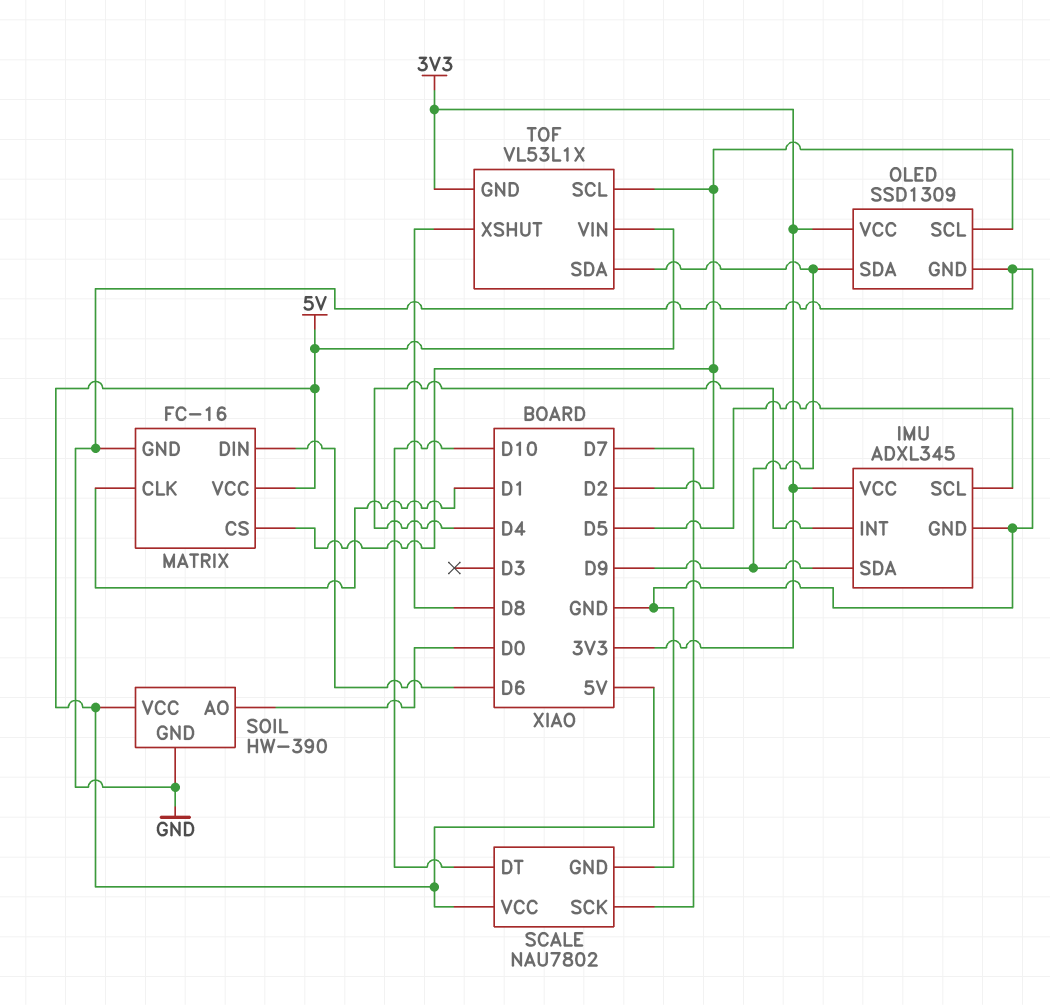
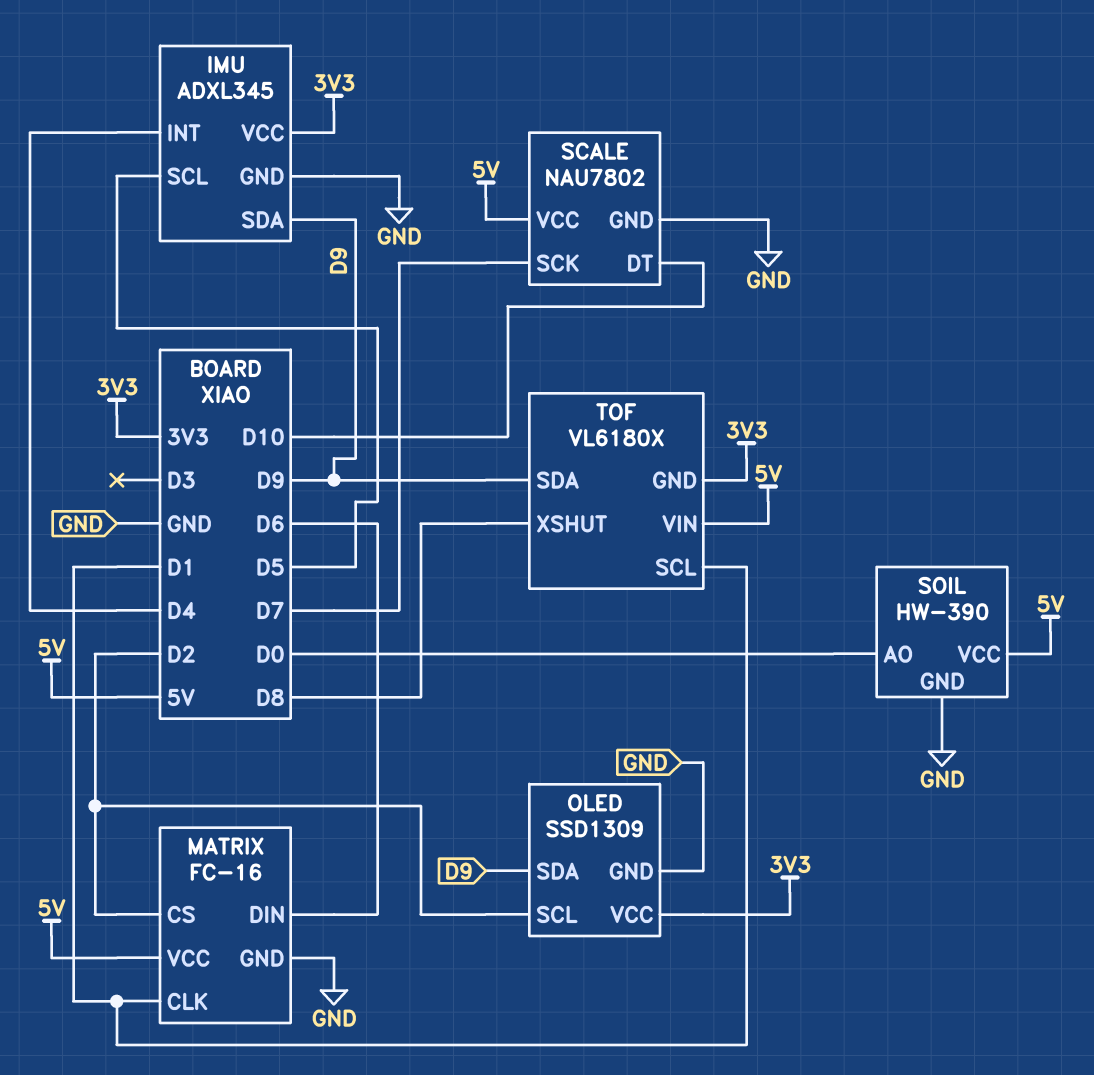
TOF: VL53L1X -> VL6180X
TOF pin SCL: D2 -> D1

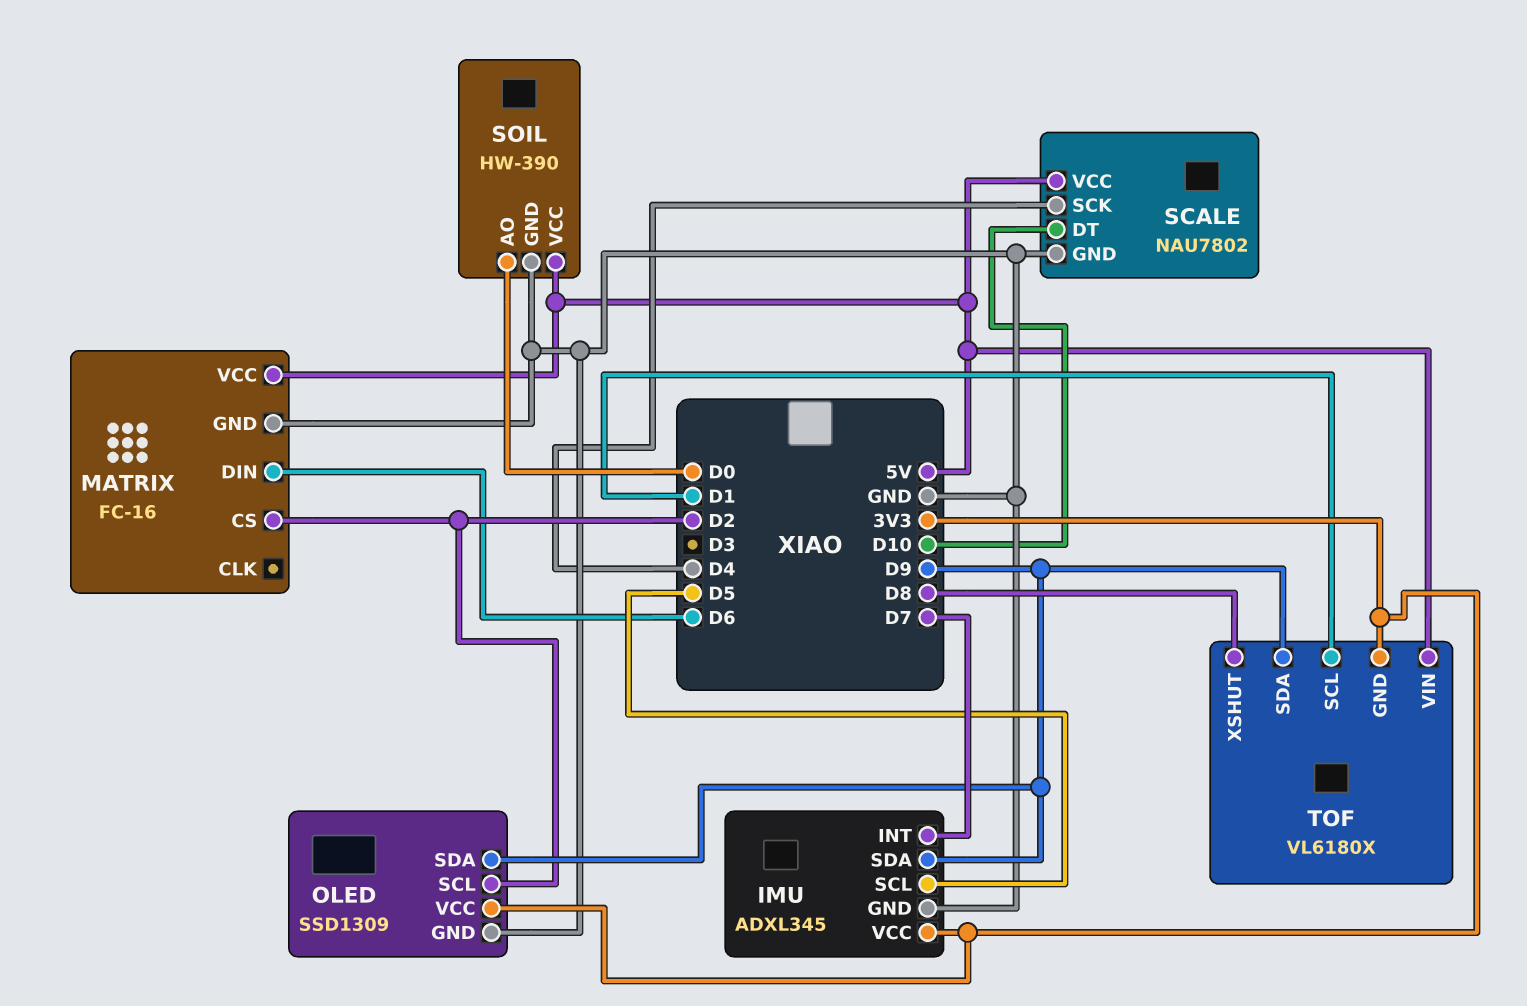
IMU pin INT: D4 -> D7
MATRIX pin CLK: D1 -> none
SCALE pin SCK: D7 -> D4

